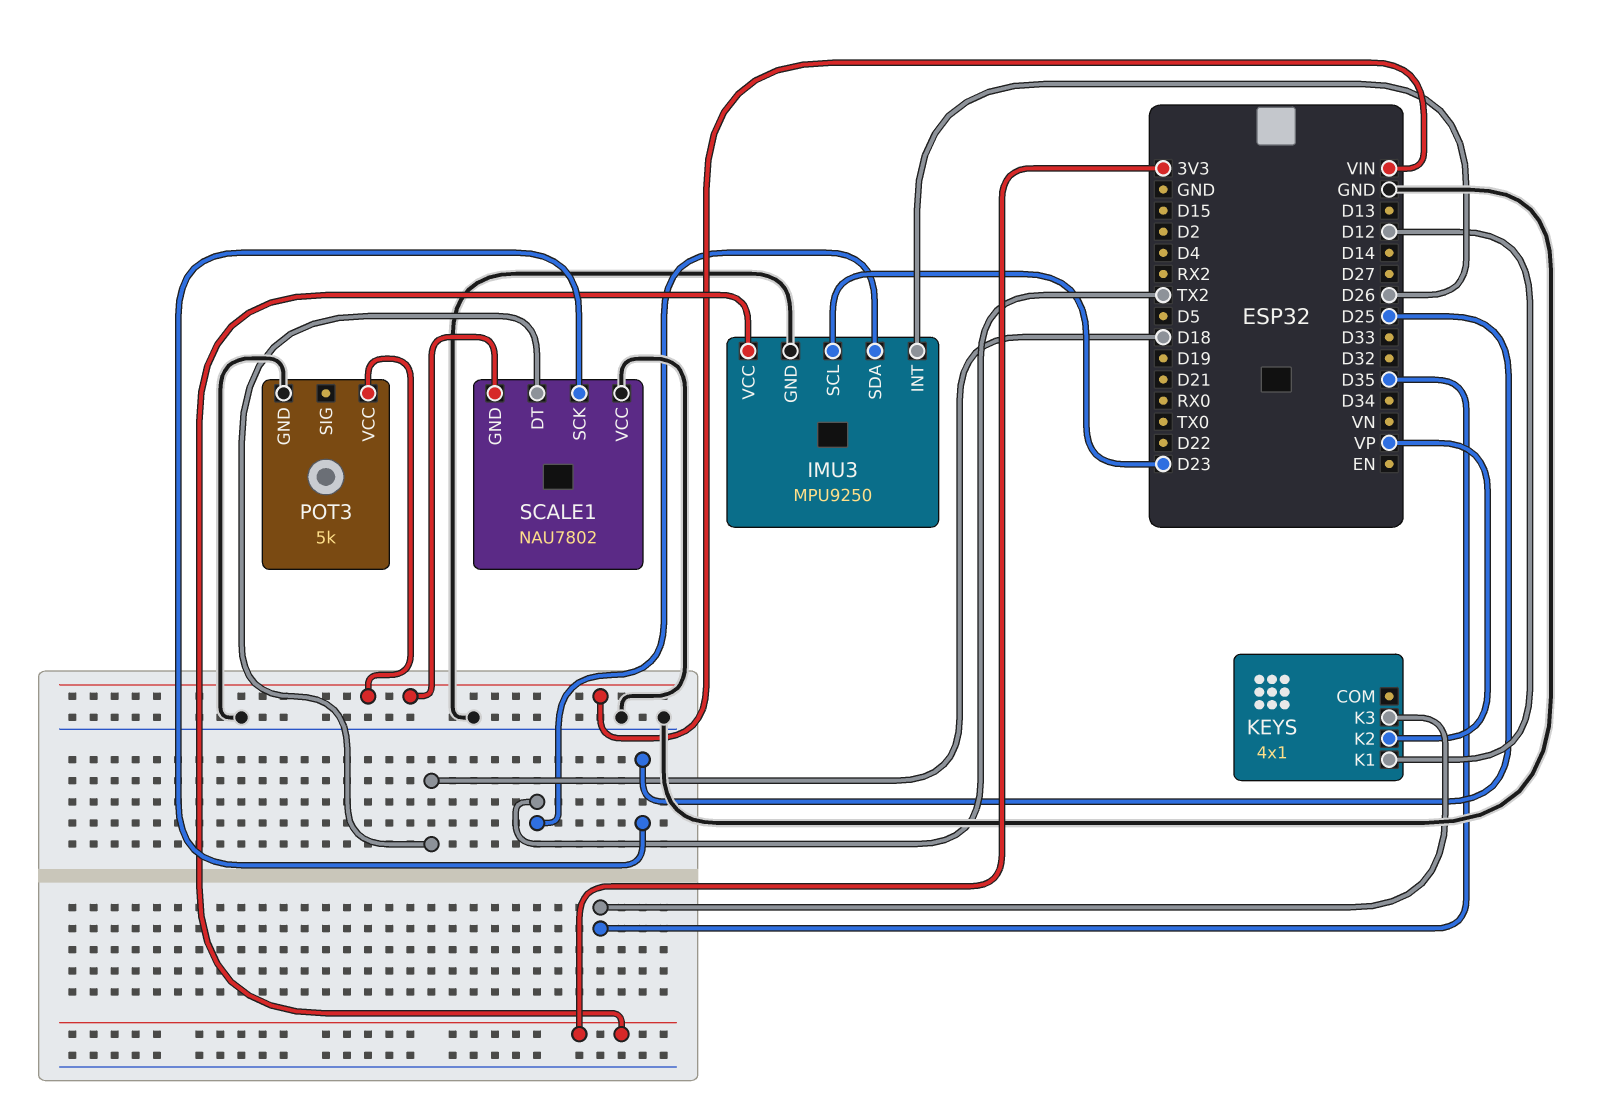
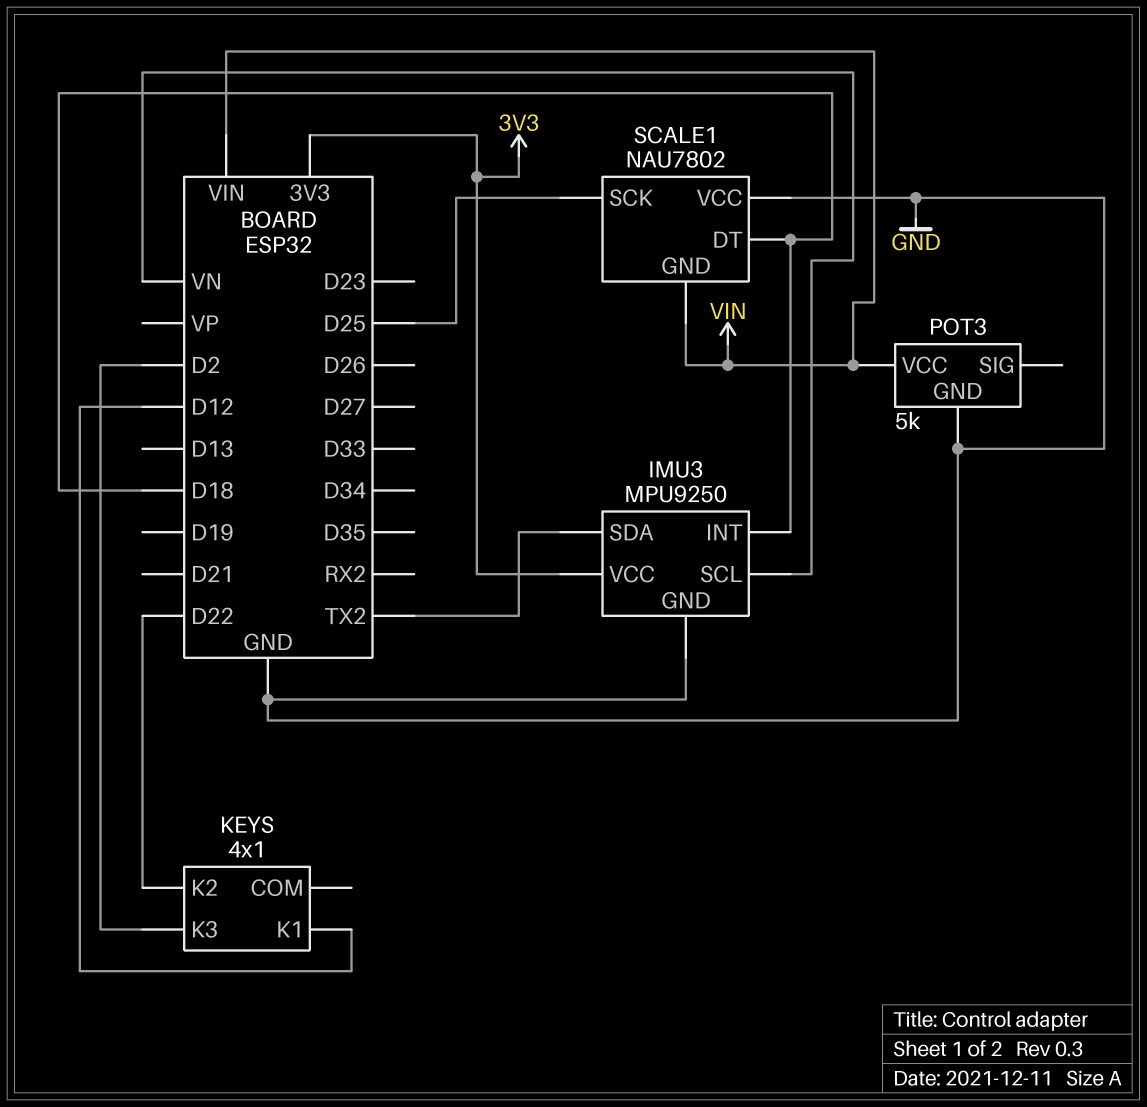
IMU3 pin INT: D26 -> D18
IMU3 pin SCL: D23 -> VN
KEYS pin K2: VP -> D22
KEYS pin K3: D35 -> D2

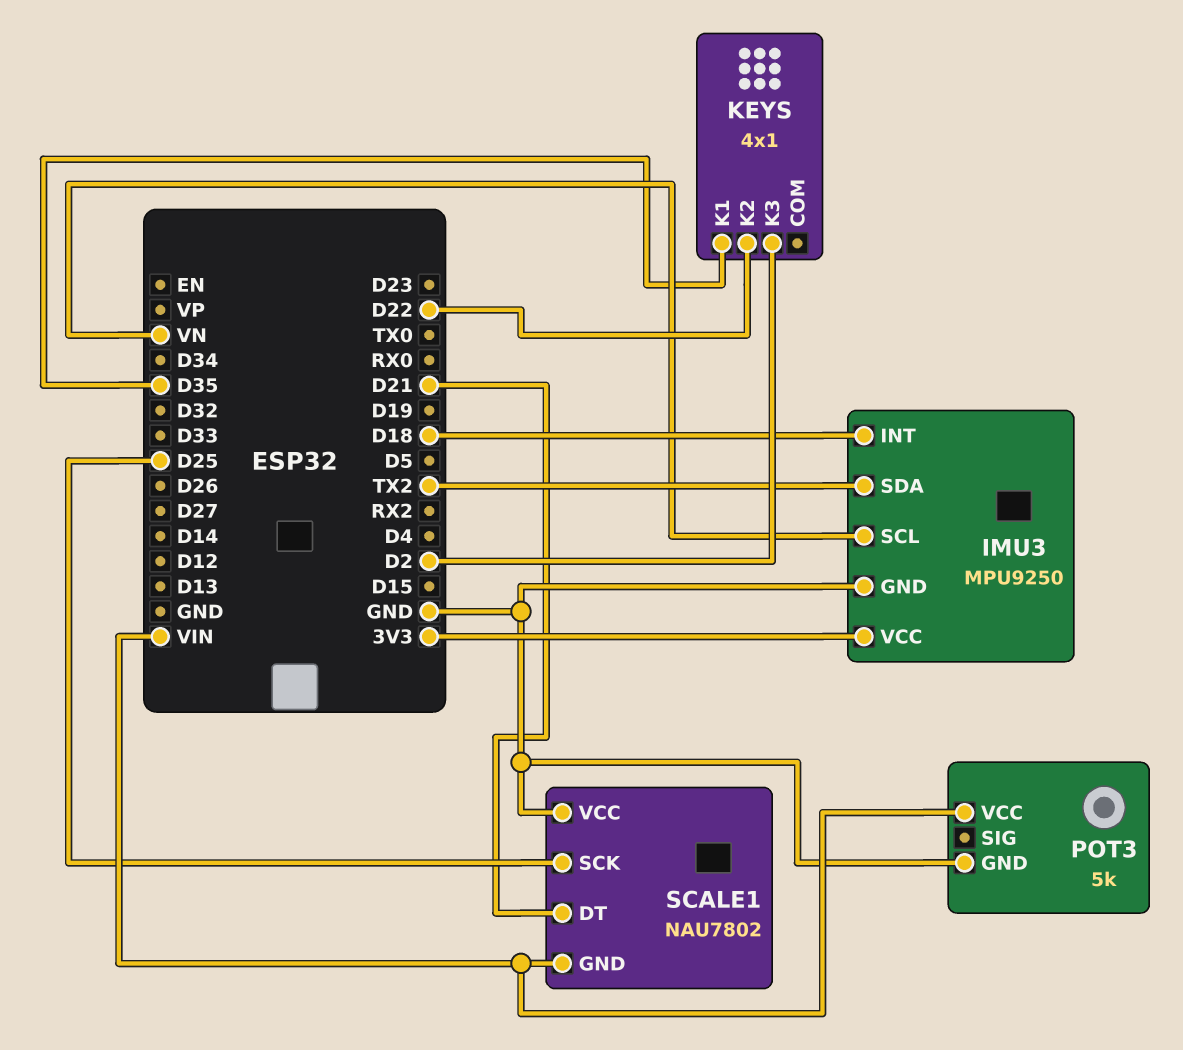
KEYS pin K1: D12 -> D35
SCALE1 pin DT: D18 -> D21

